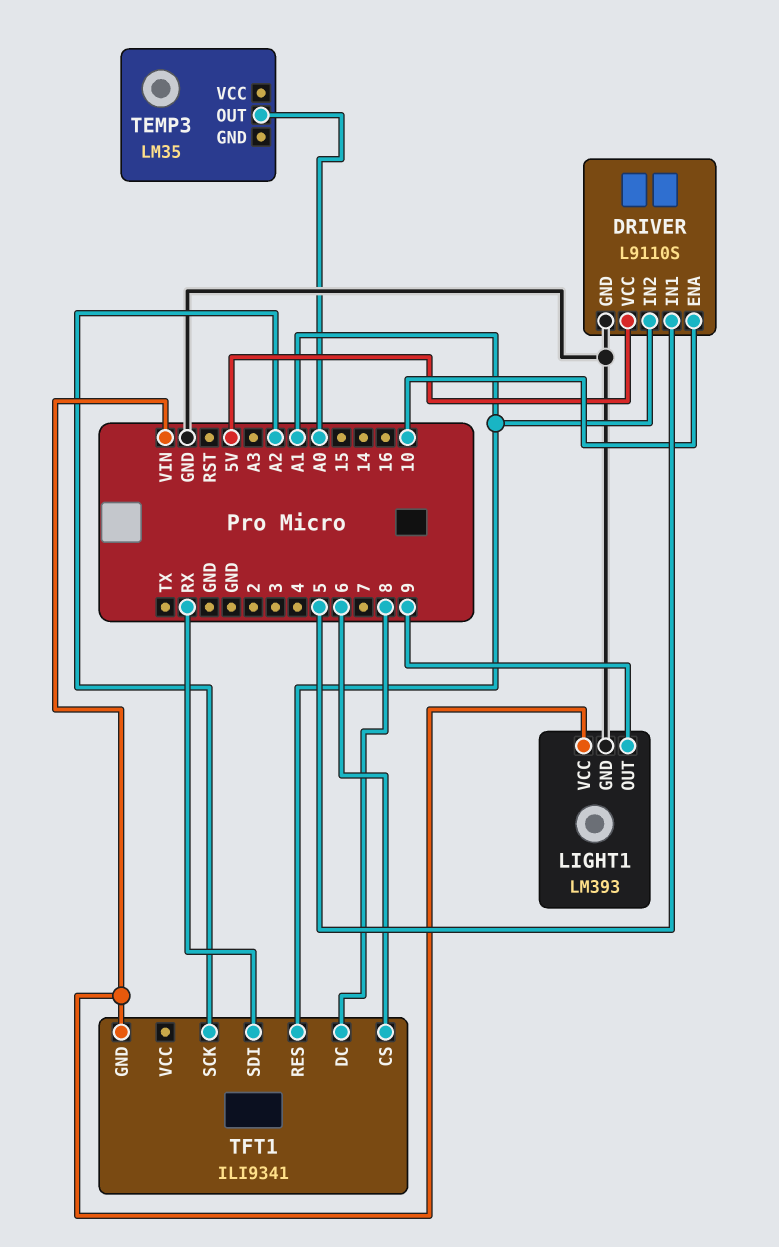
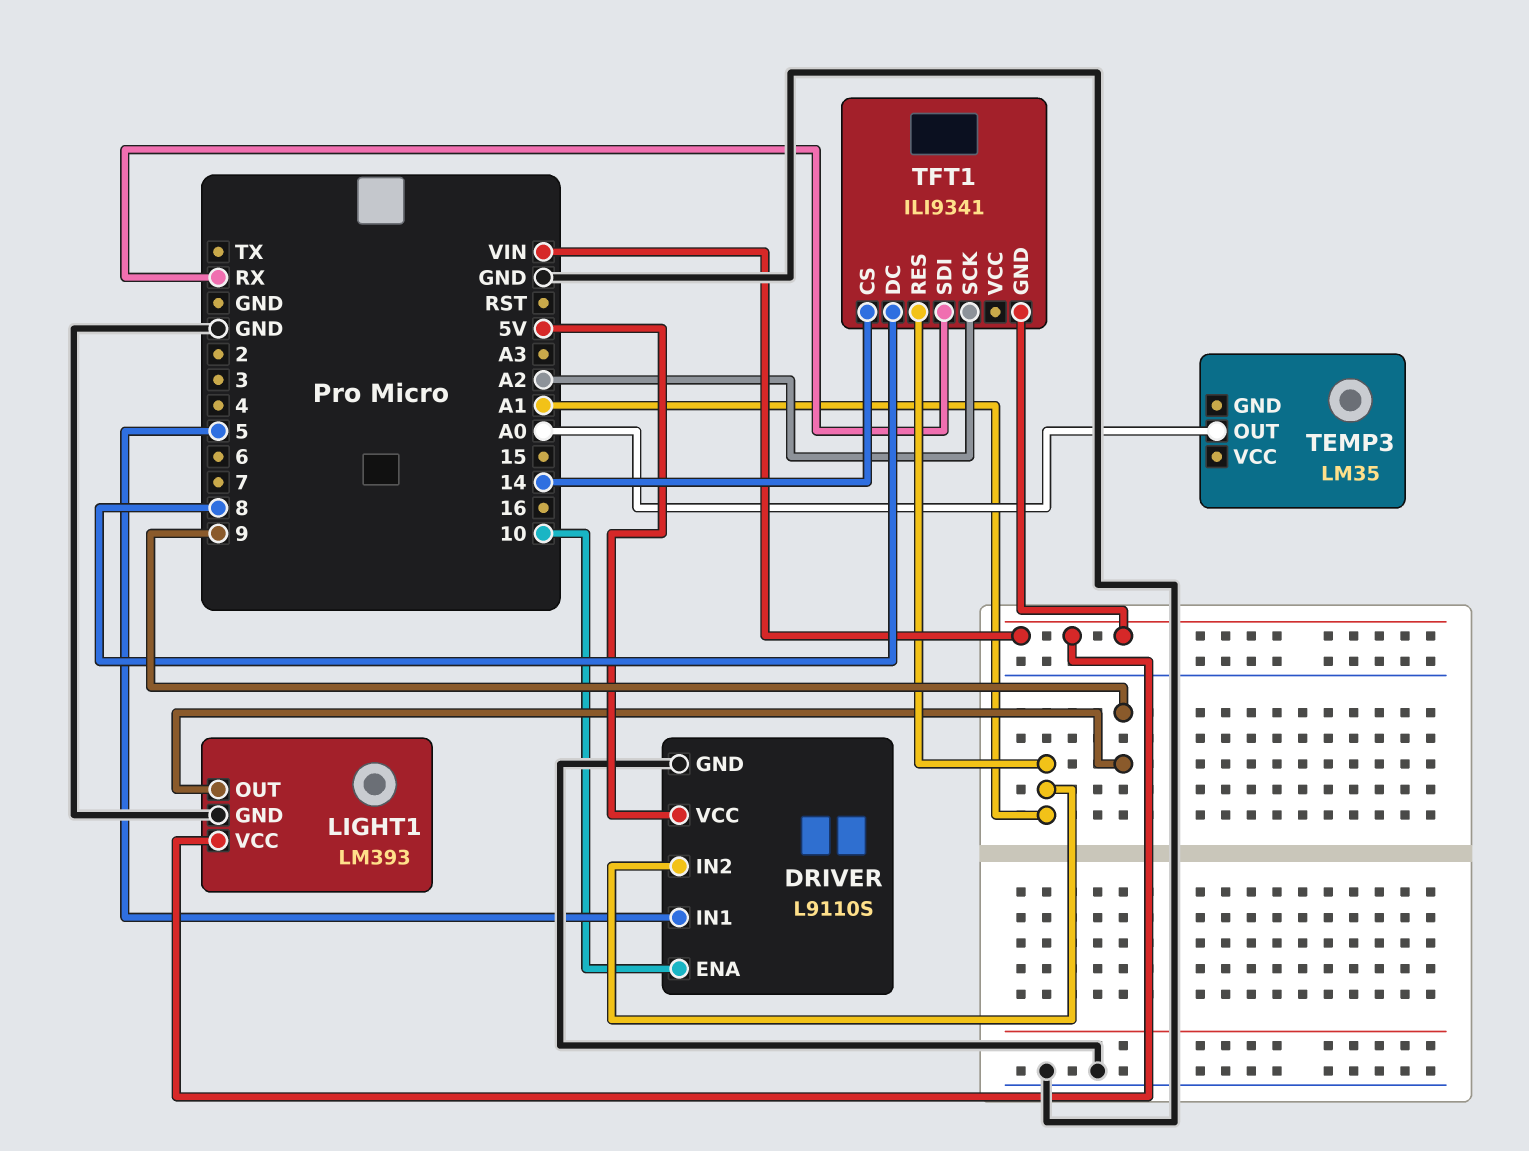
TFT1 pin CS: 6 -> 14

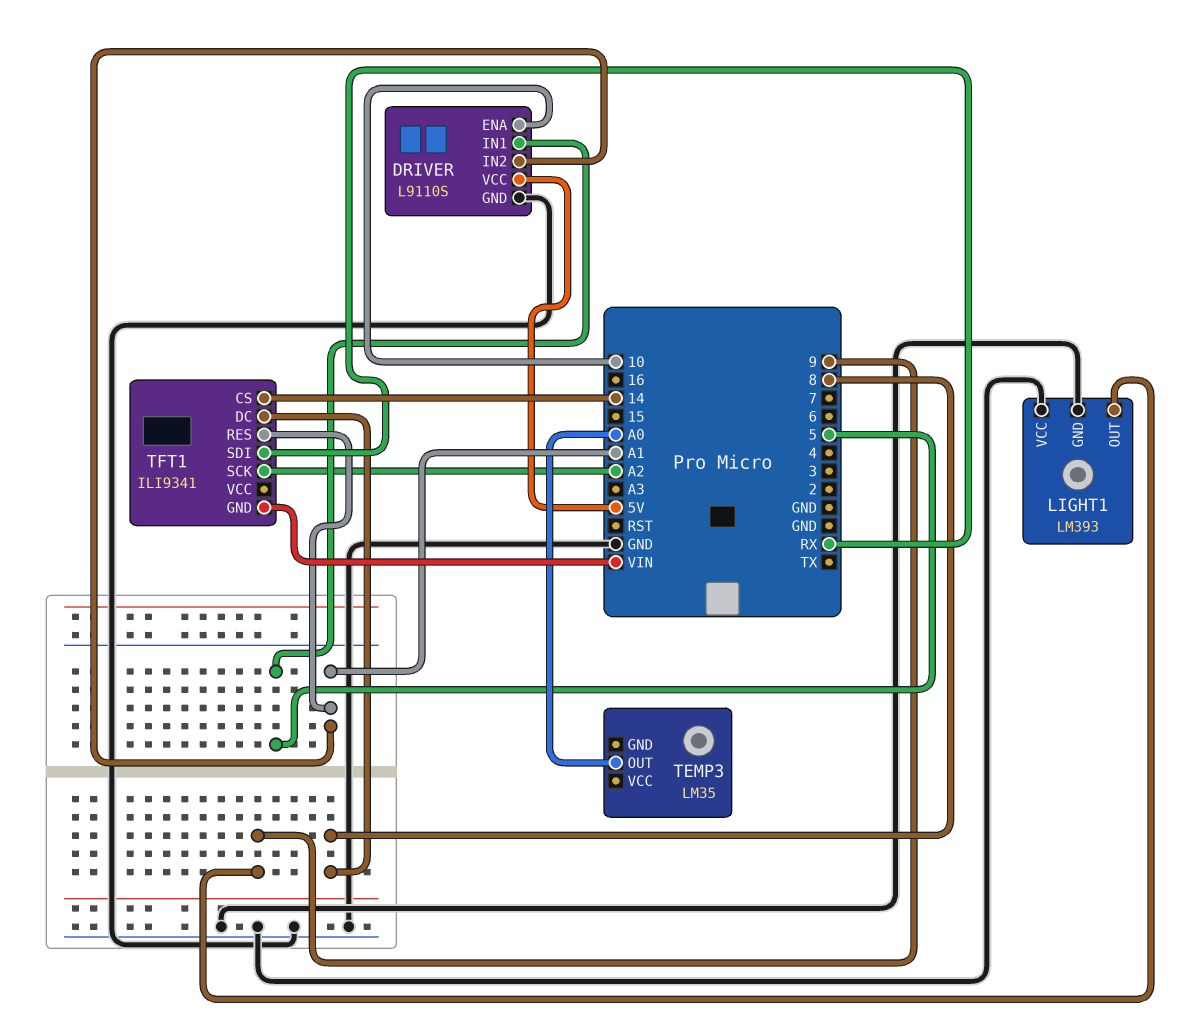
LIGHT1 pin VCC: VIN -> GND

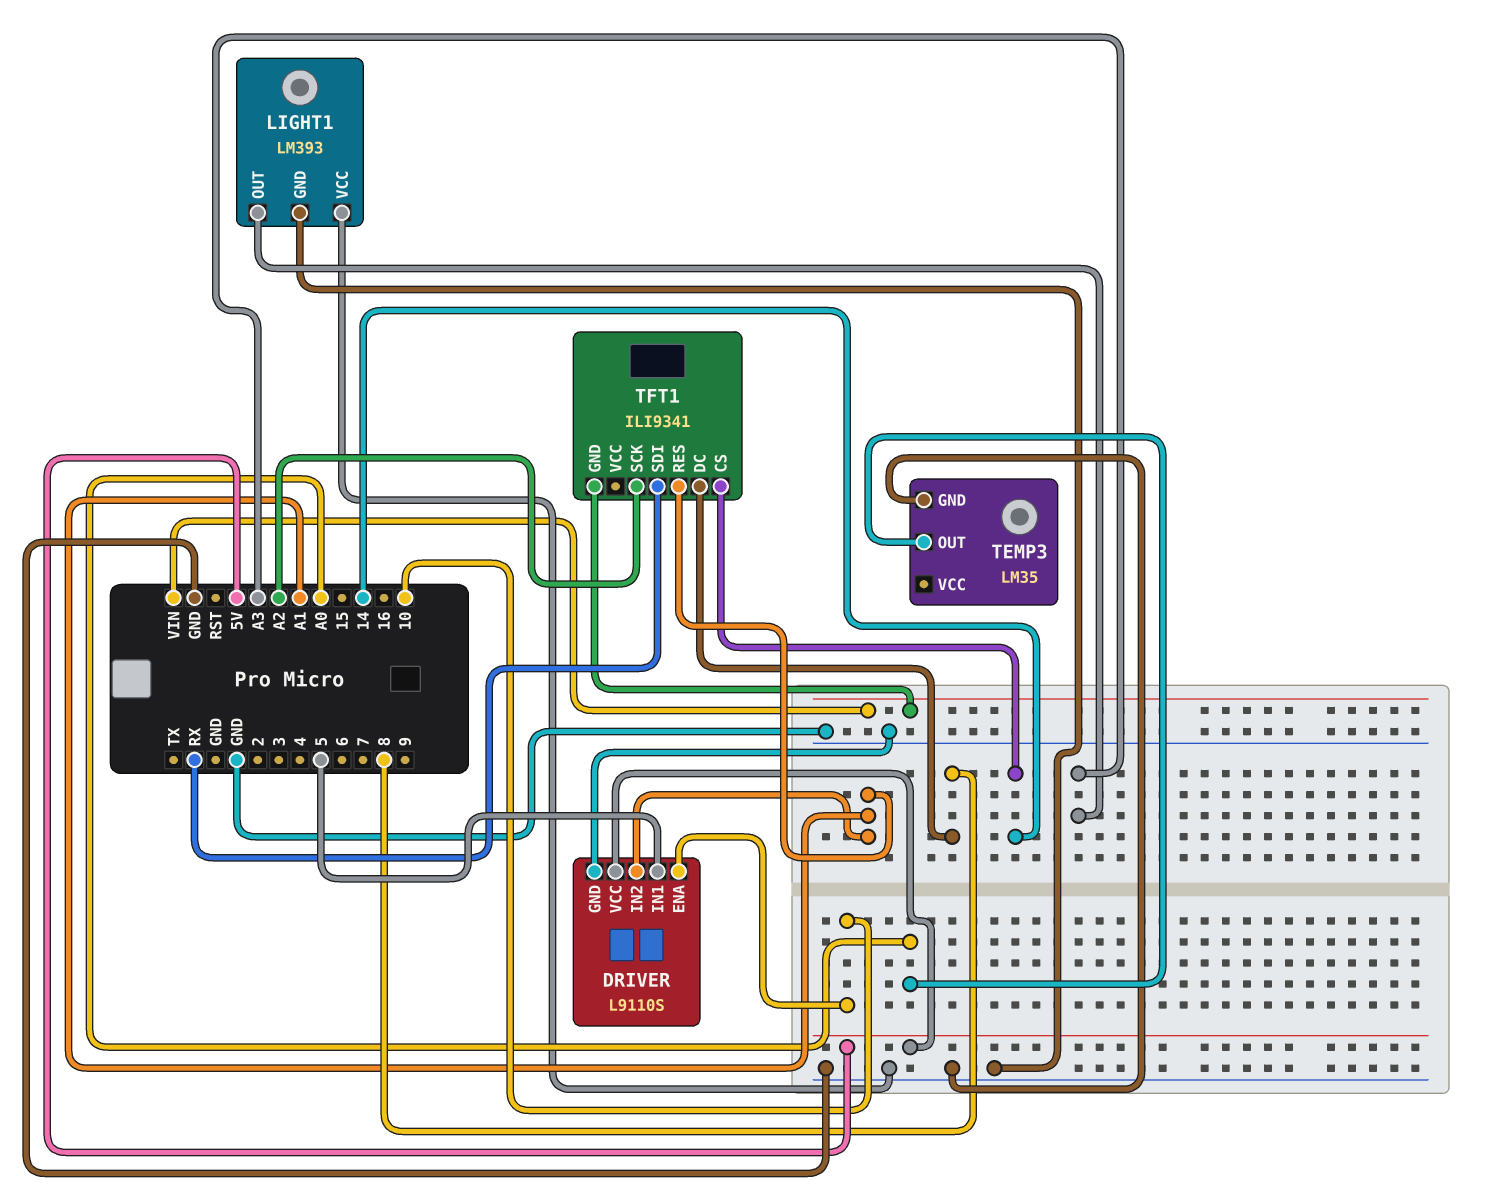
LIGHT1 pin OUT: 9 -> A3
TEMP3 pin GND: none -> GND

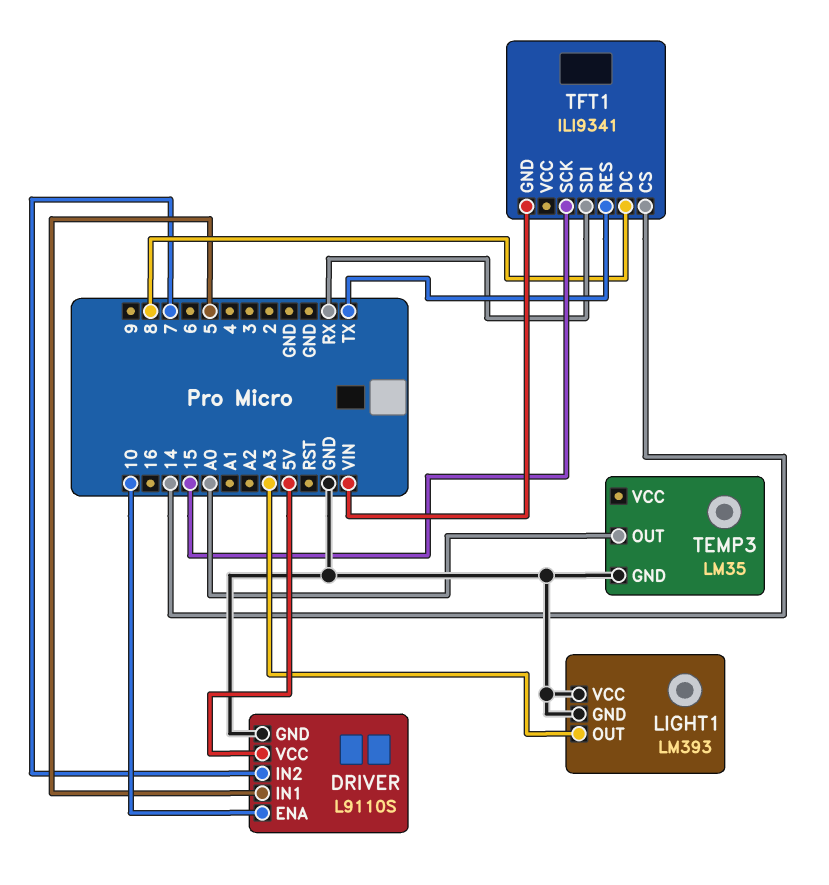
DRIVER pin IN2: A1 -> 7
TFT1 pin RES: A1 -> TX
TFT1 pin SCK: A2 -> 15

